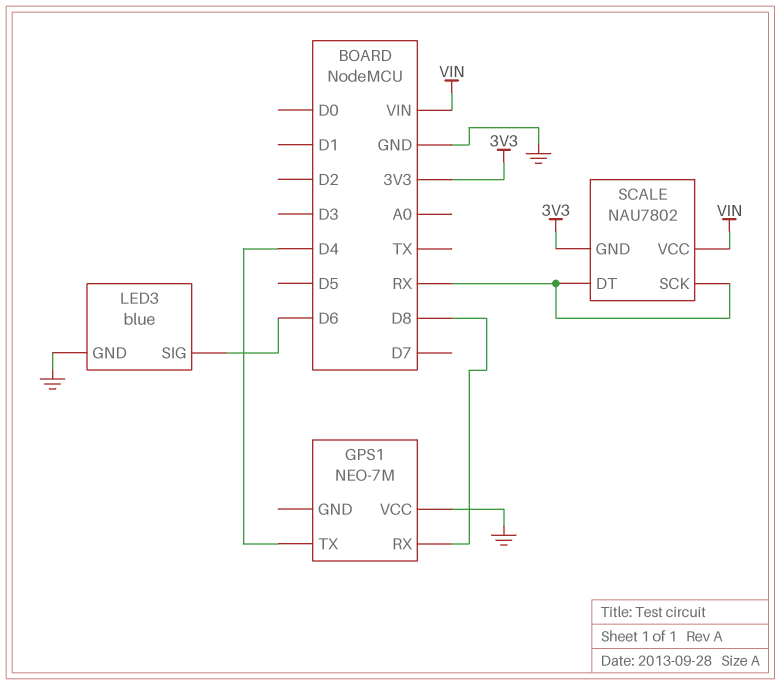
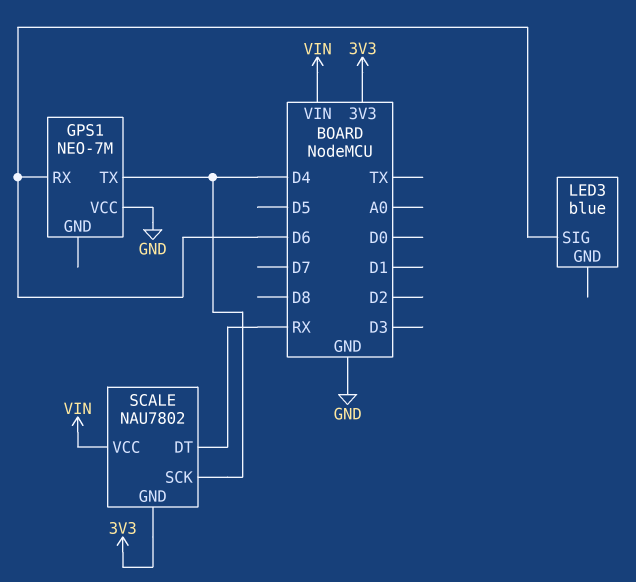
GPS1 pin RX: D8 -> D6
LED3 pin GND: GND -> none
SCALE pin SCK: RX -> D4

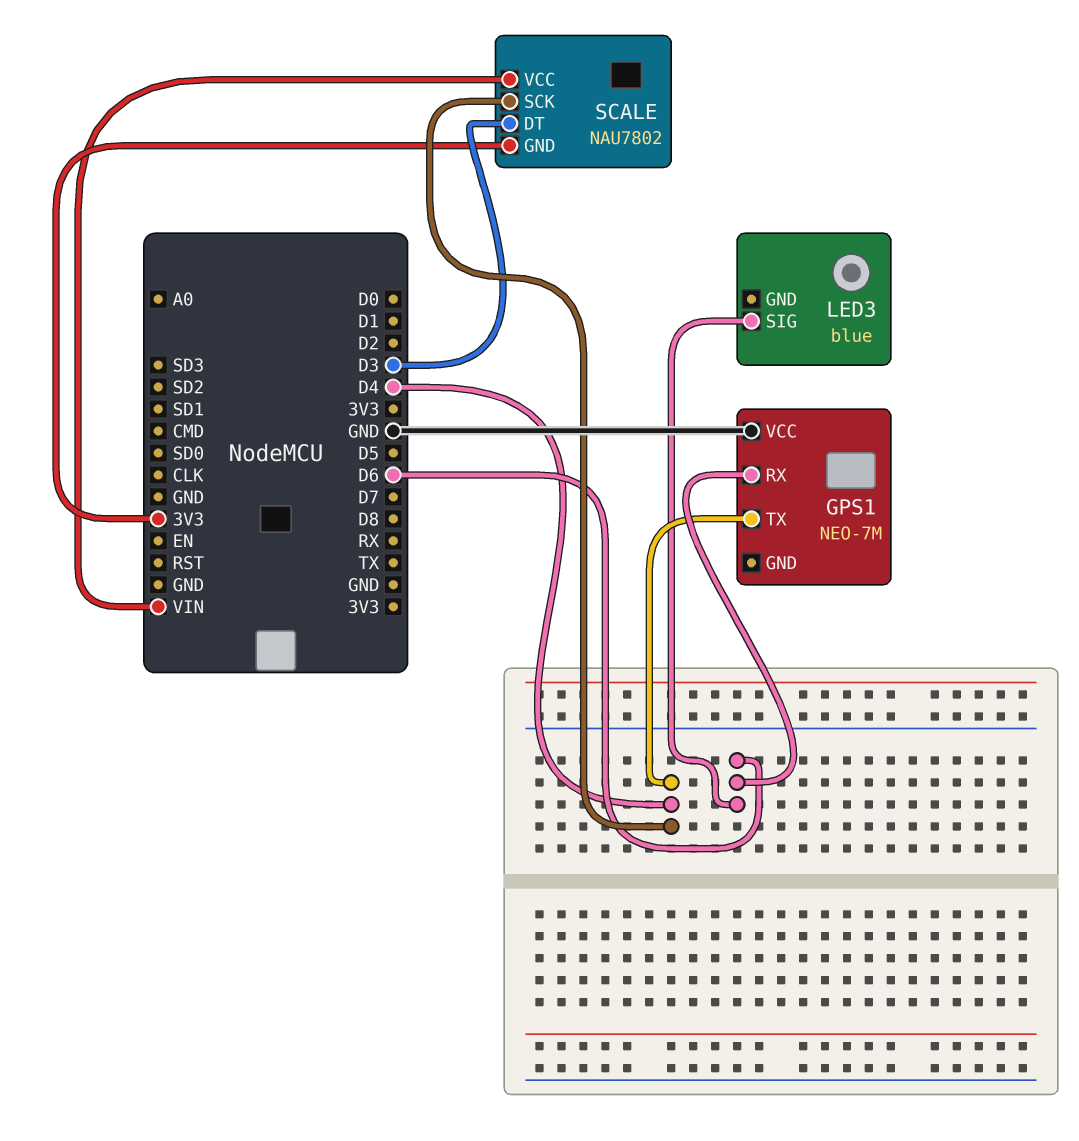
SCALE pin DT: RX -> D3

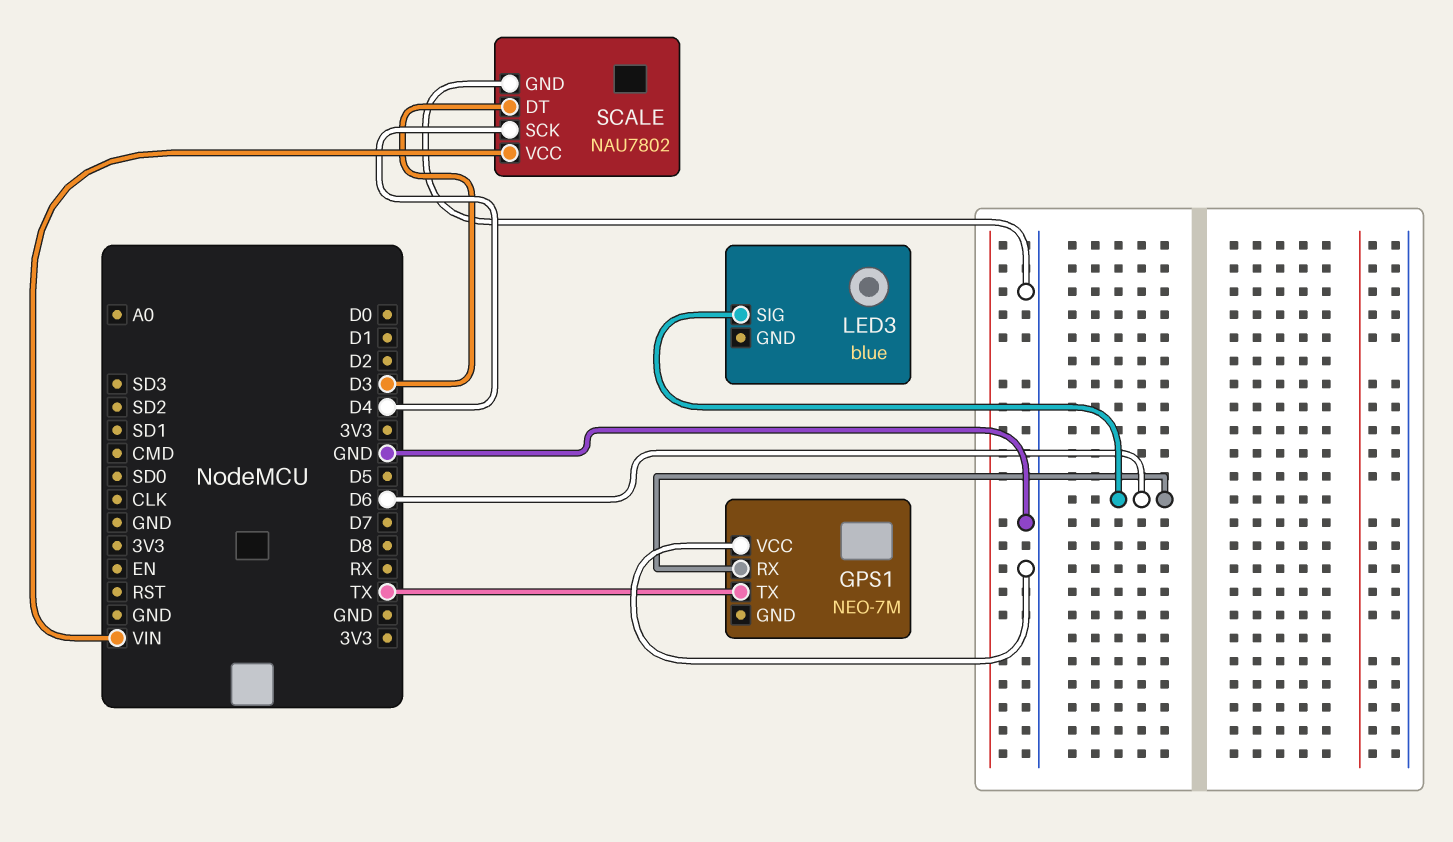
GPS1 pin TX: D4 -> TX
SCALE pin GND: 3V3 -> GND

